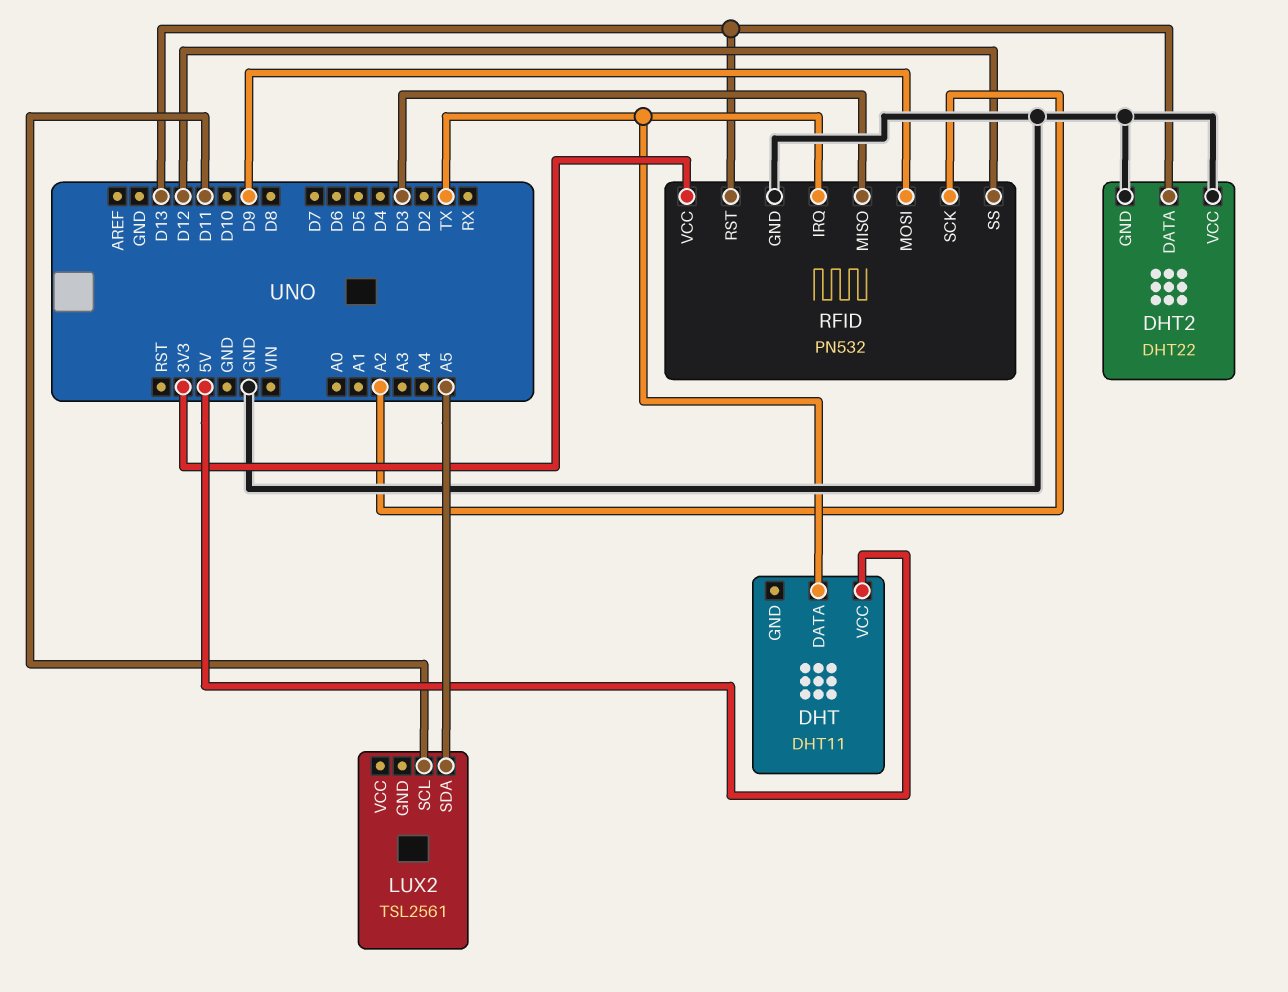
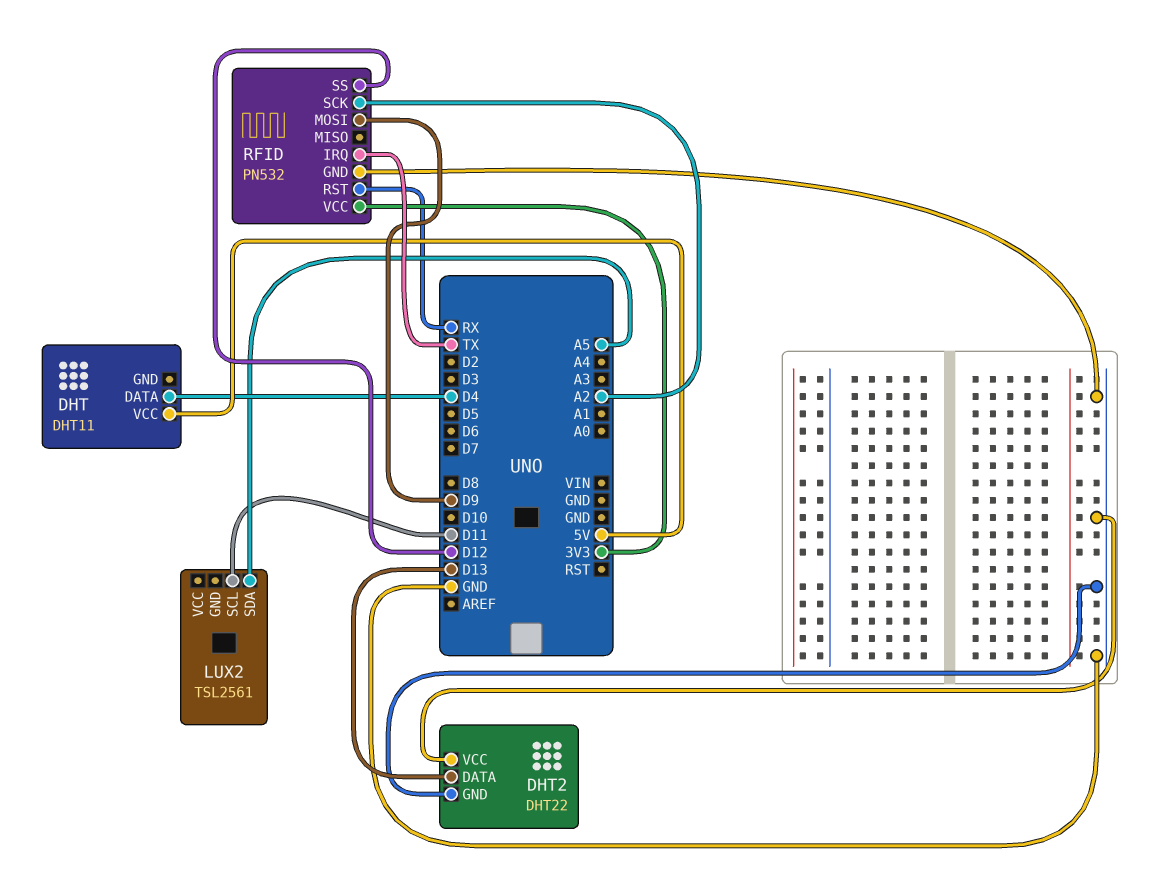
DHT pin DATA: TX -> D4
RFID pin MISO: D3 -> none
RFID pin RST: D13 -> RX

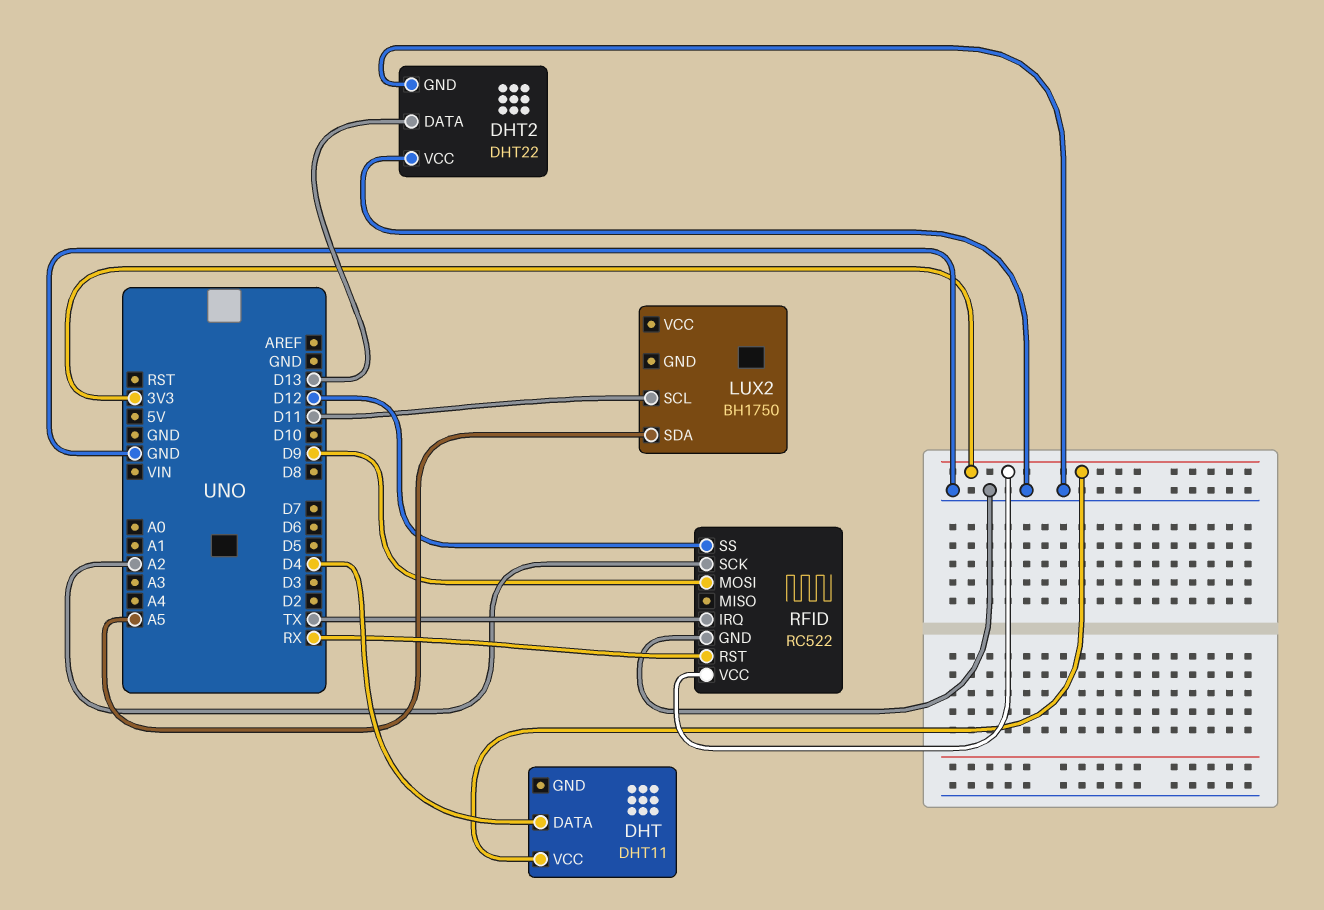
DHT pin VCC: 5V -> 3V3
LUX2: TSL2561 -> BH1750
RFID: PN532 -> RC522

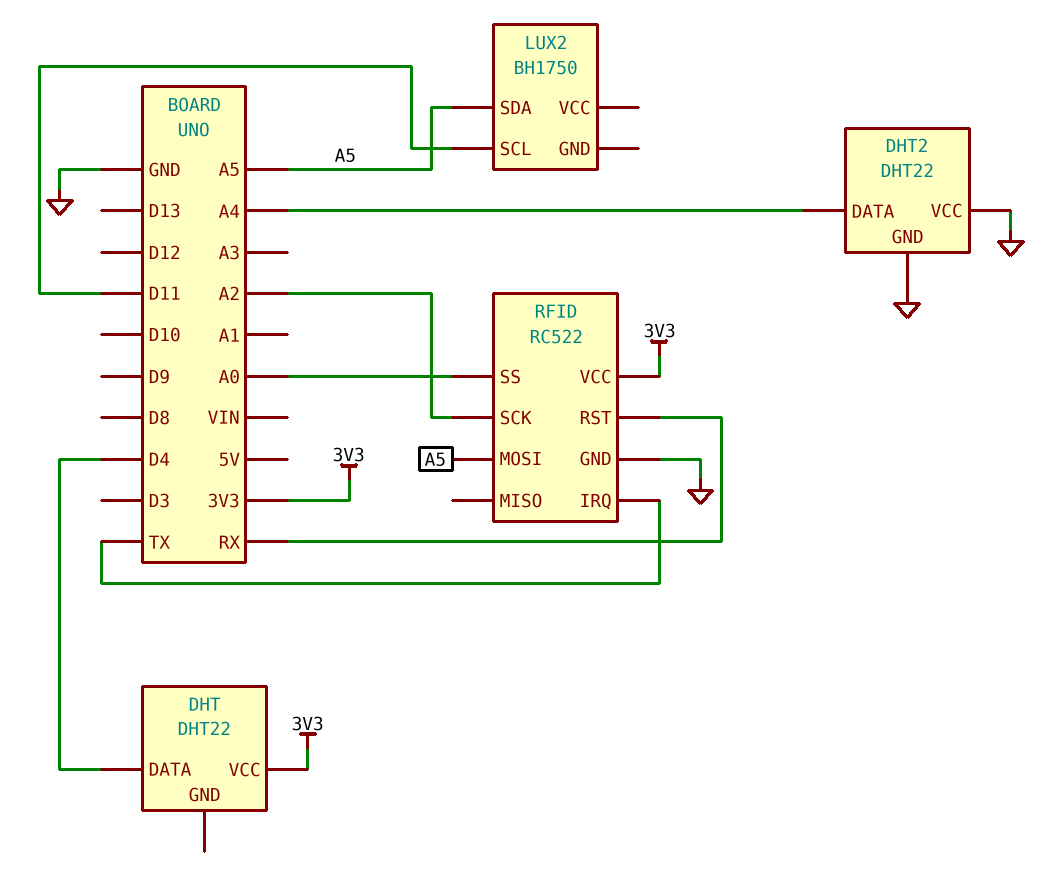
DHT: DHT11 -> DHT22
DHT2 pin DATA: D13 -> A4
RFID pin MOSI: D9 -> A5
RFID pin SS: D12 -> A0

